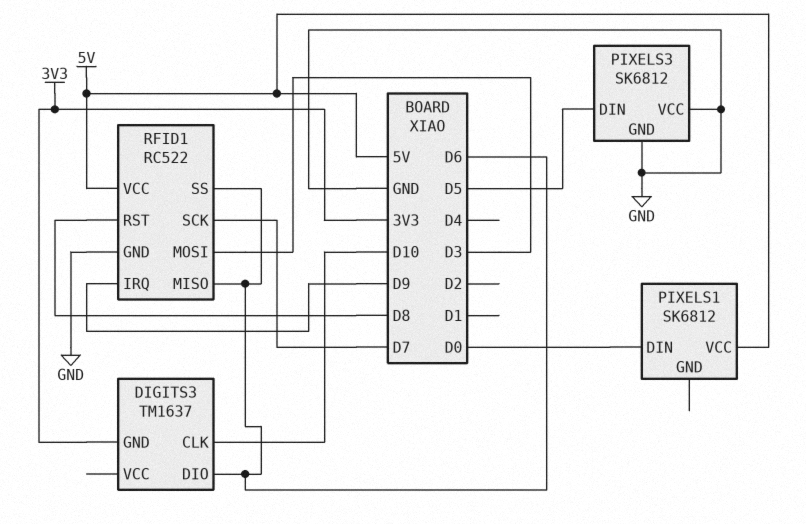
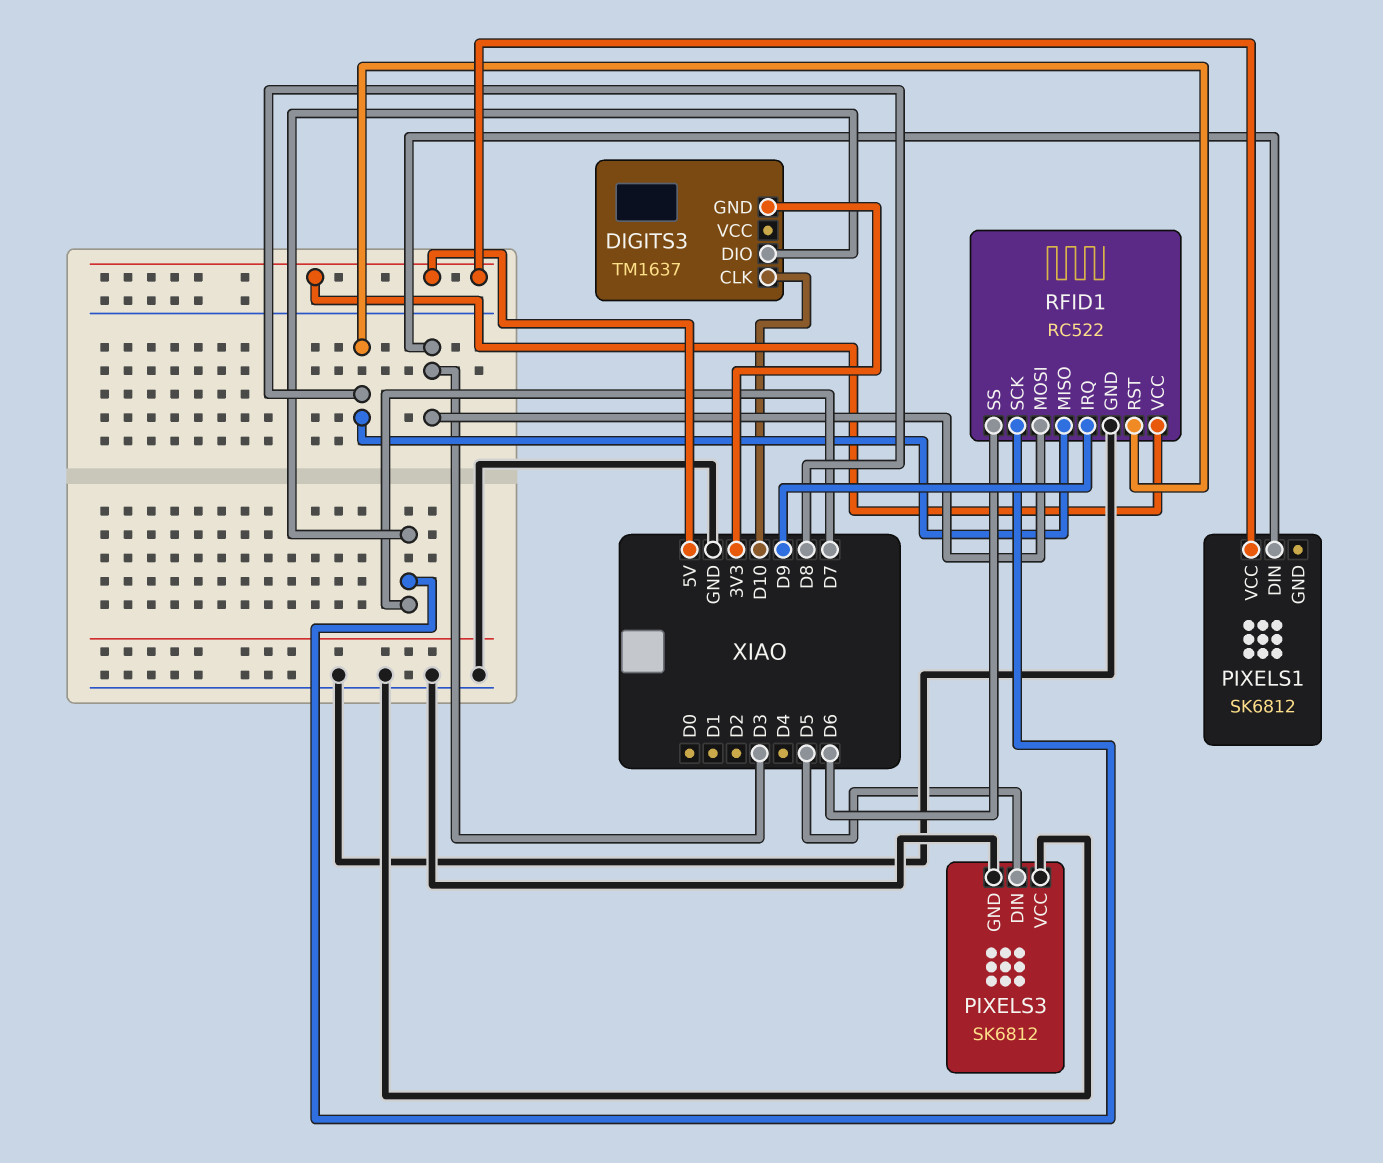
DIGITS3 pin DIO: D6 -> D7
PIXELS1 pin DIN: D0 -> D3
RFID1 pin MISO: D6 -> D8

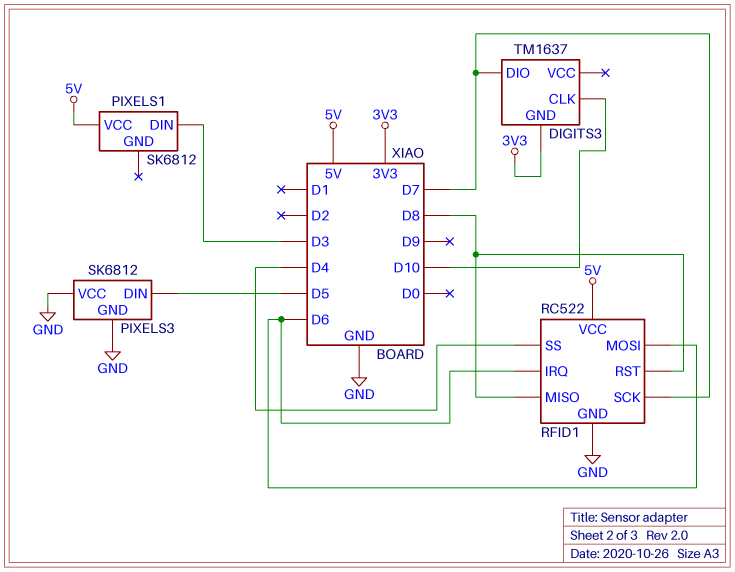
RFID1 pin IRQ: D9 -> D6
RFID1 pin MOSI: D3 -> D6
RFID1 pin SS: D6 -> D4

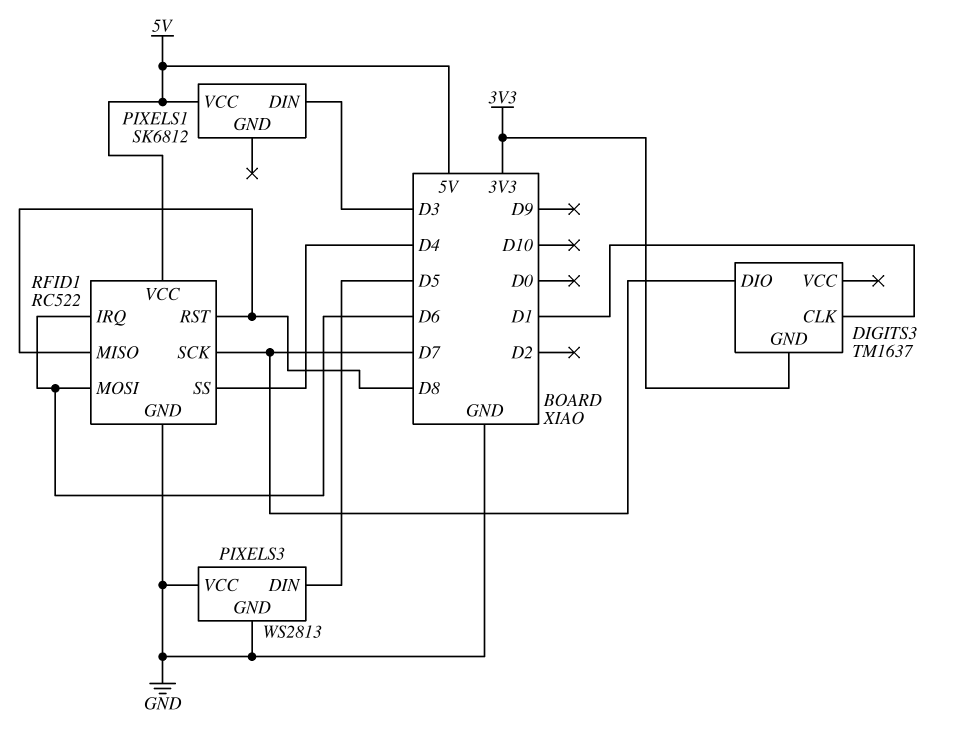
DIGITS3 pin CLK: D10 -> D1
PIXELS3: SK6812 -> WS2813

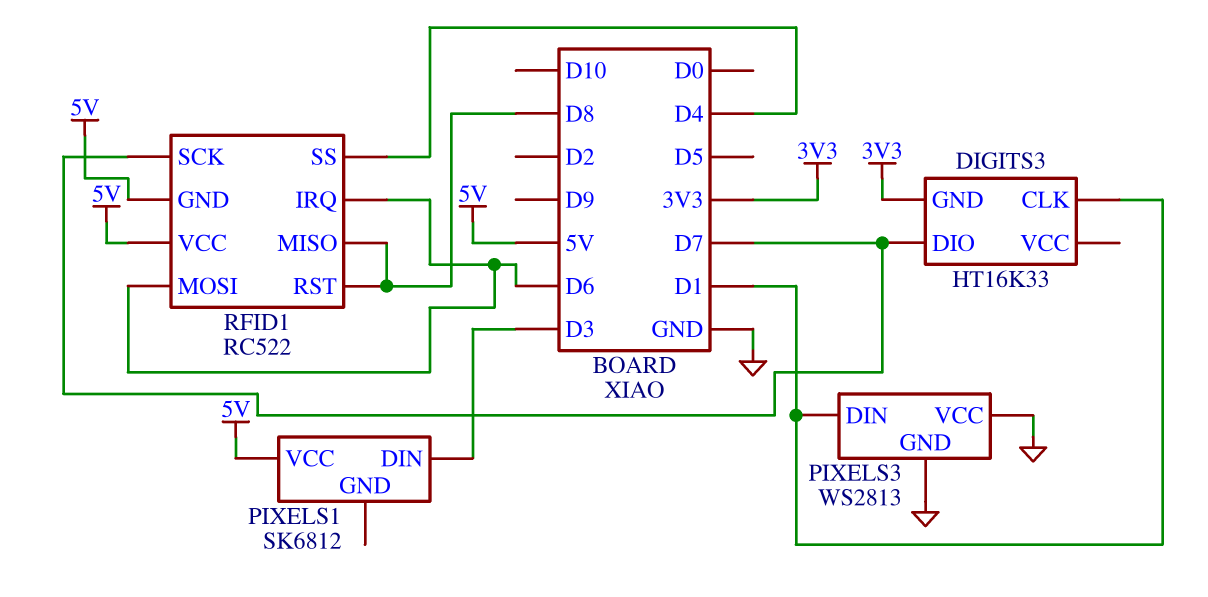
DIGITS3: TM1637 -> HT16K33
PIXELS3 pin DIN: D5 -> D1
RFID1 pin GND: GND -> 5V

